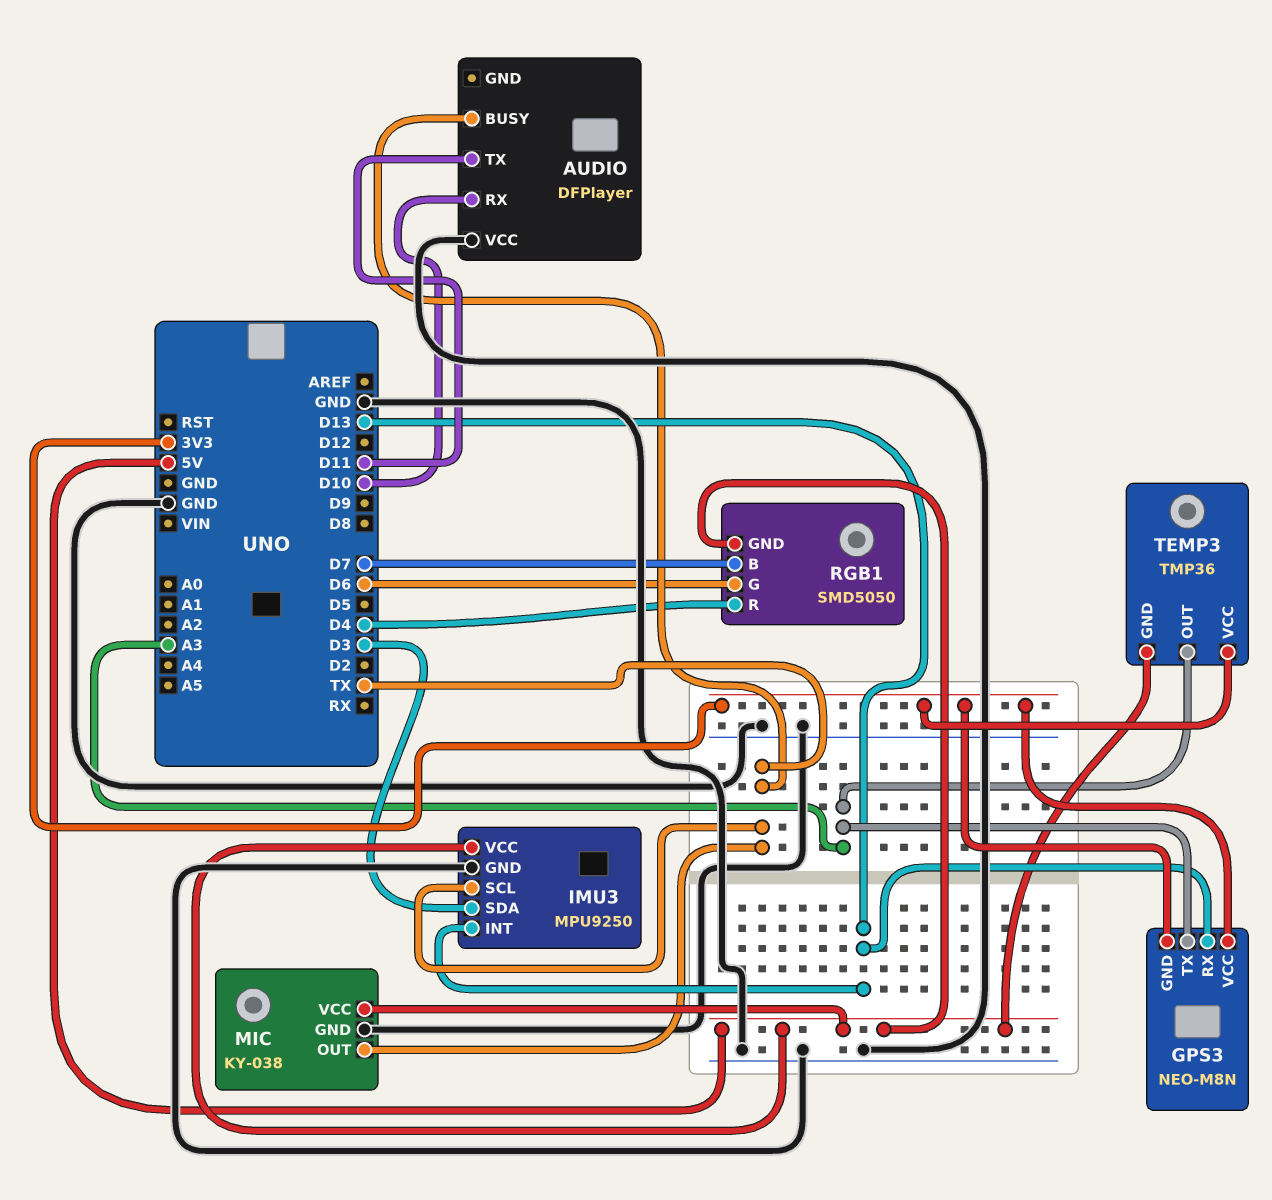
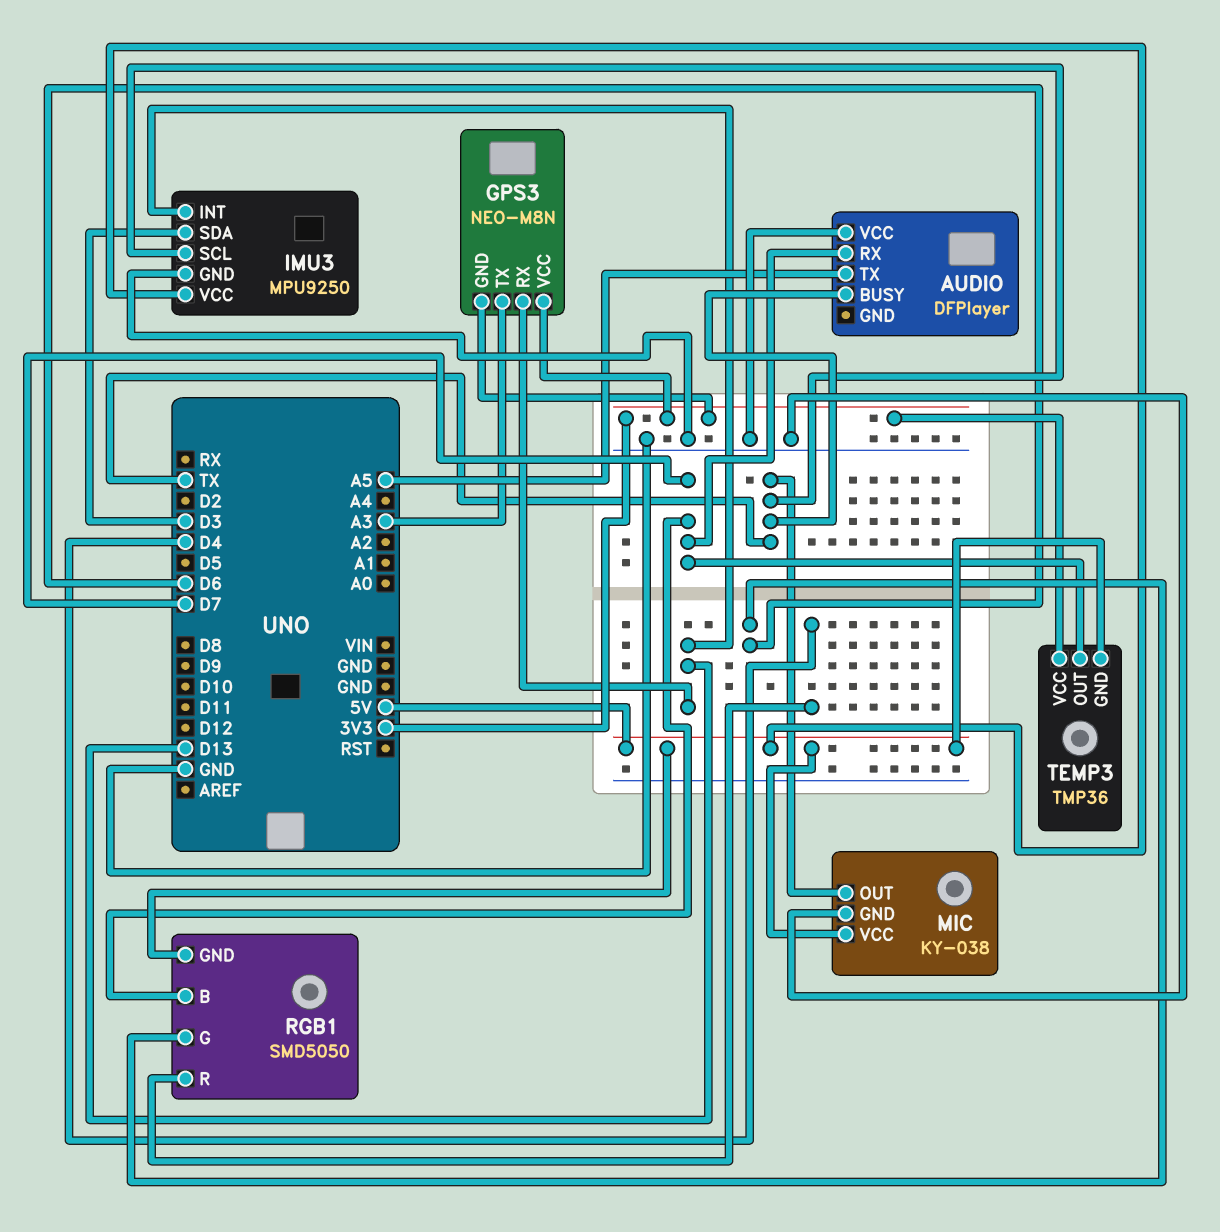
AUDIO pin RX: D10 -> D7
AUDIO pin TX: D11 -> A5
TEMP3 pin OUT: A3 -> D7

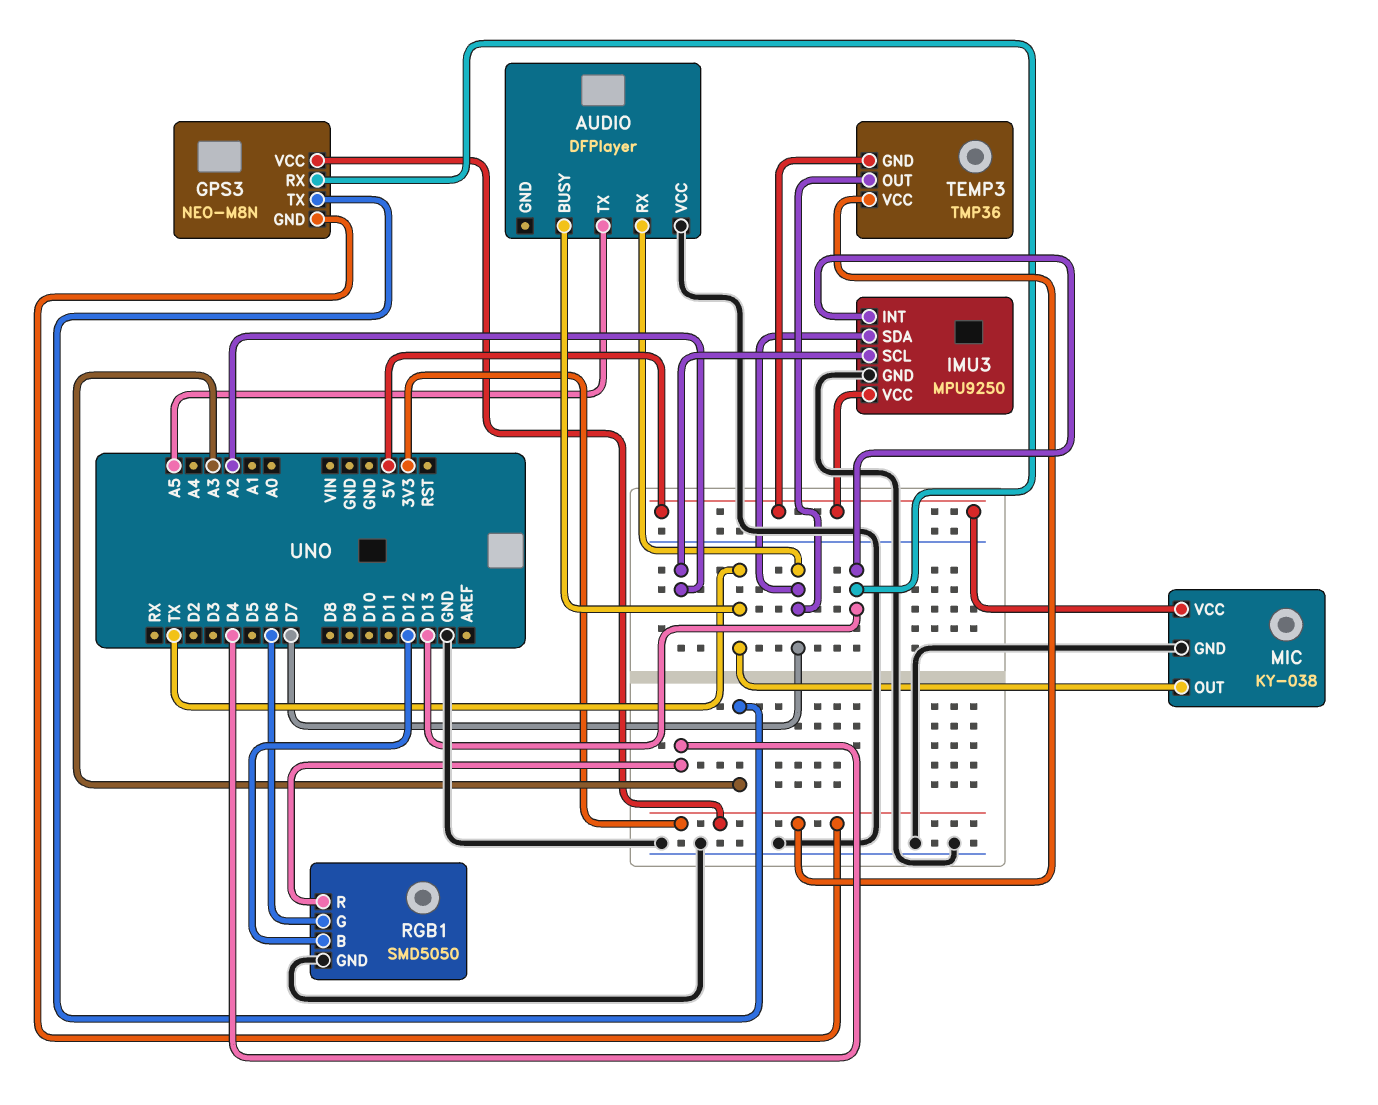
IMU3 pin SCL: TX -> A2
IMU3 pin SDA: D3 -> D7
RGB1 pin B: D7 -> D12
RGB1 pin GND: 5V -> GND

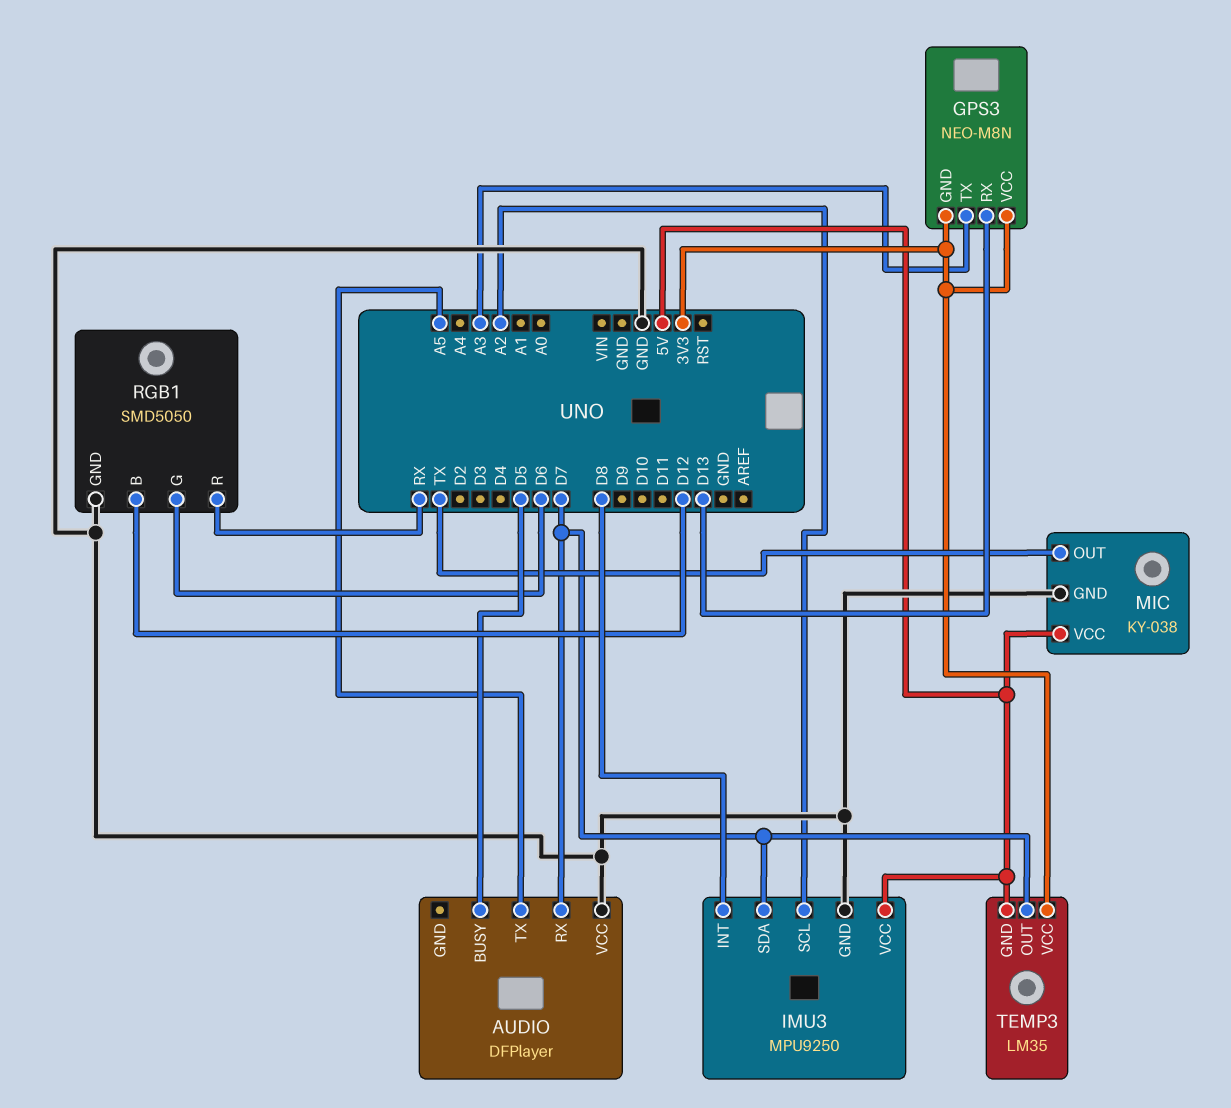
AUDIO pin BUSY: TX -> D5
IMU3 pin INT: D13 -> D8
RGB1 pin R: D4 -> RX
TEMP3: TMP36 -> LM35

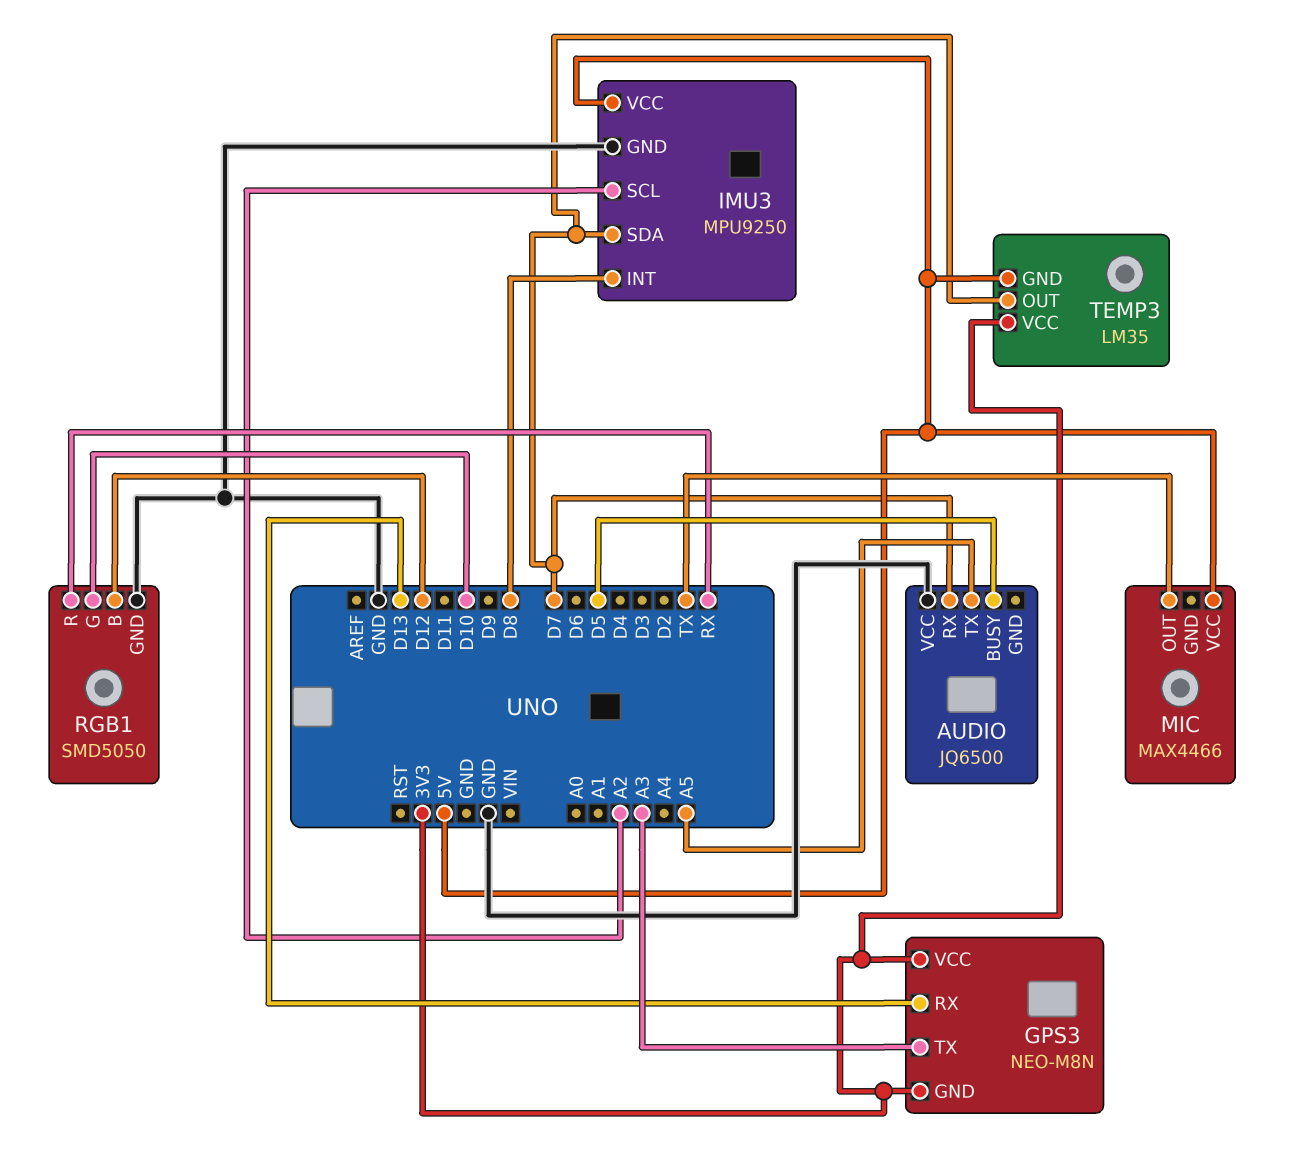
AUDIO: DFPlayer -> JQ6500
MIC: KY-038 -> MAX4466
MIC pin GND: GND -> none
RGB1 pin G: D6 -> D10

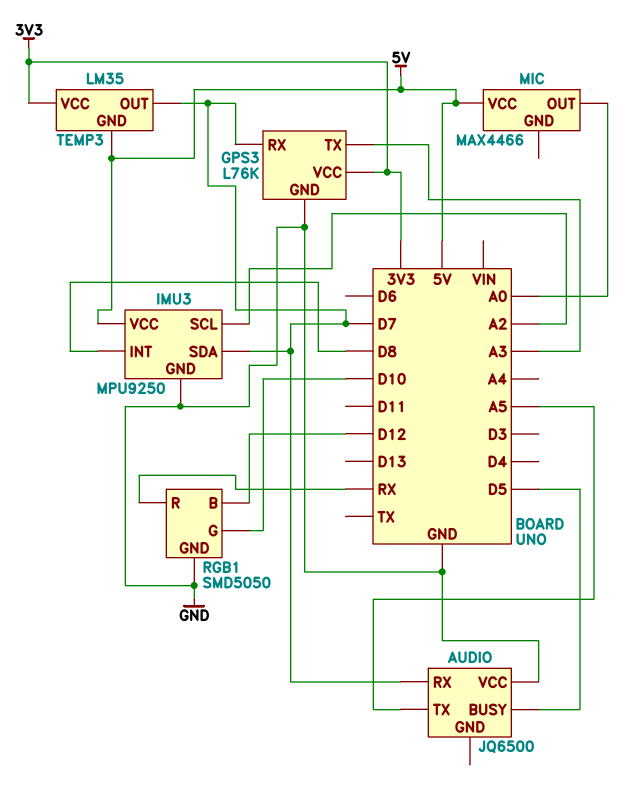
GPS3: NEO-M8N -> L76K
GPS3 pin GND: 3V3 -> GND
GPS3 pin RX: D13 -> D7
MIC pin OUT: TX -> A0

